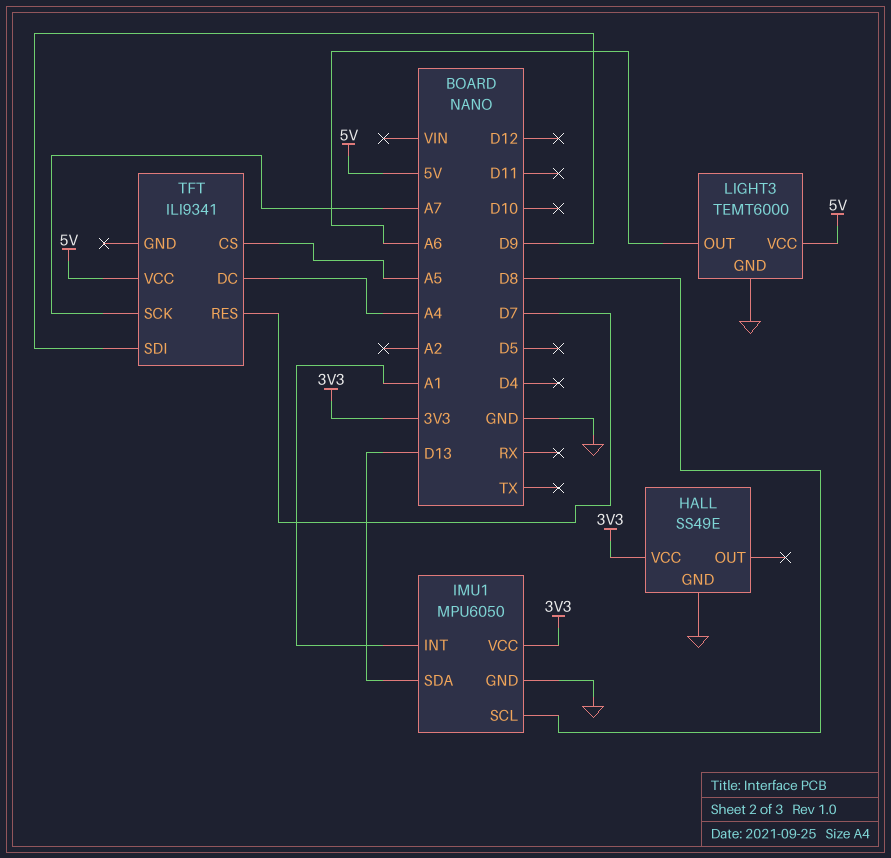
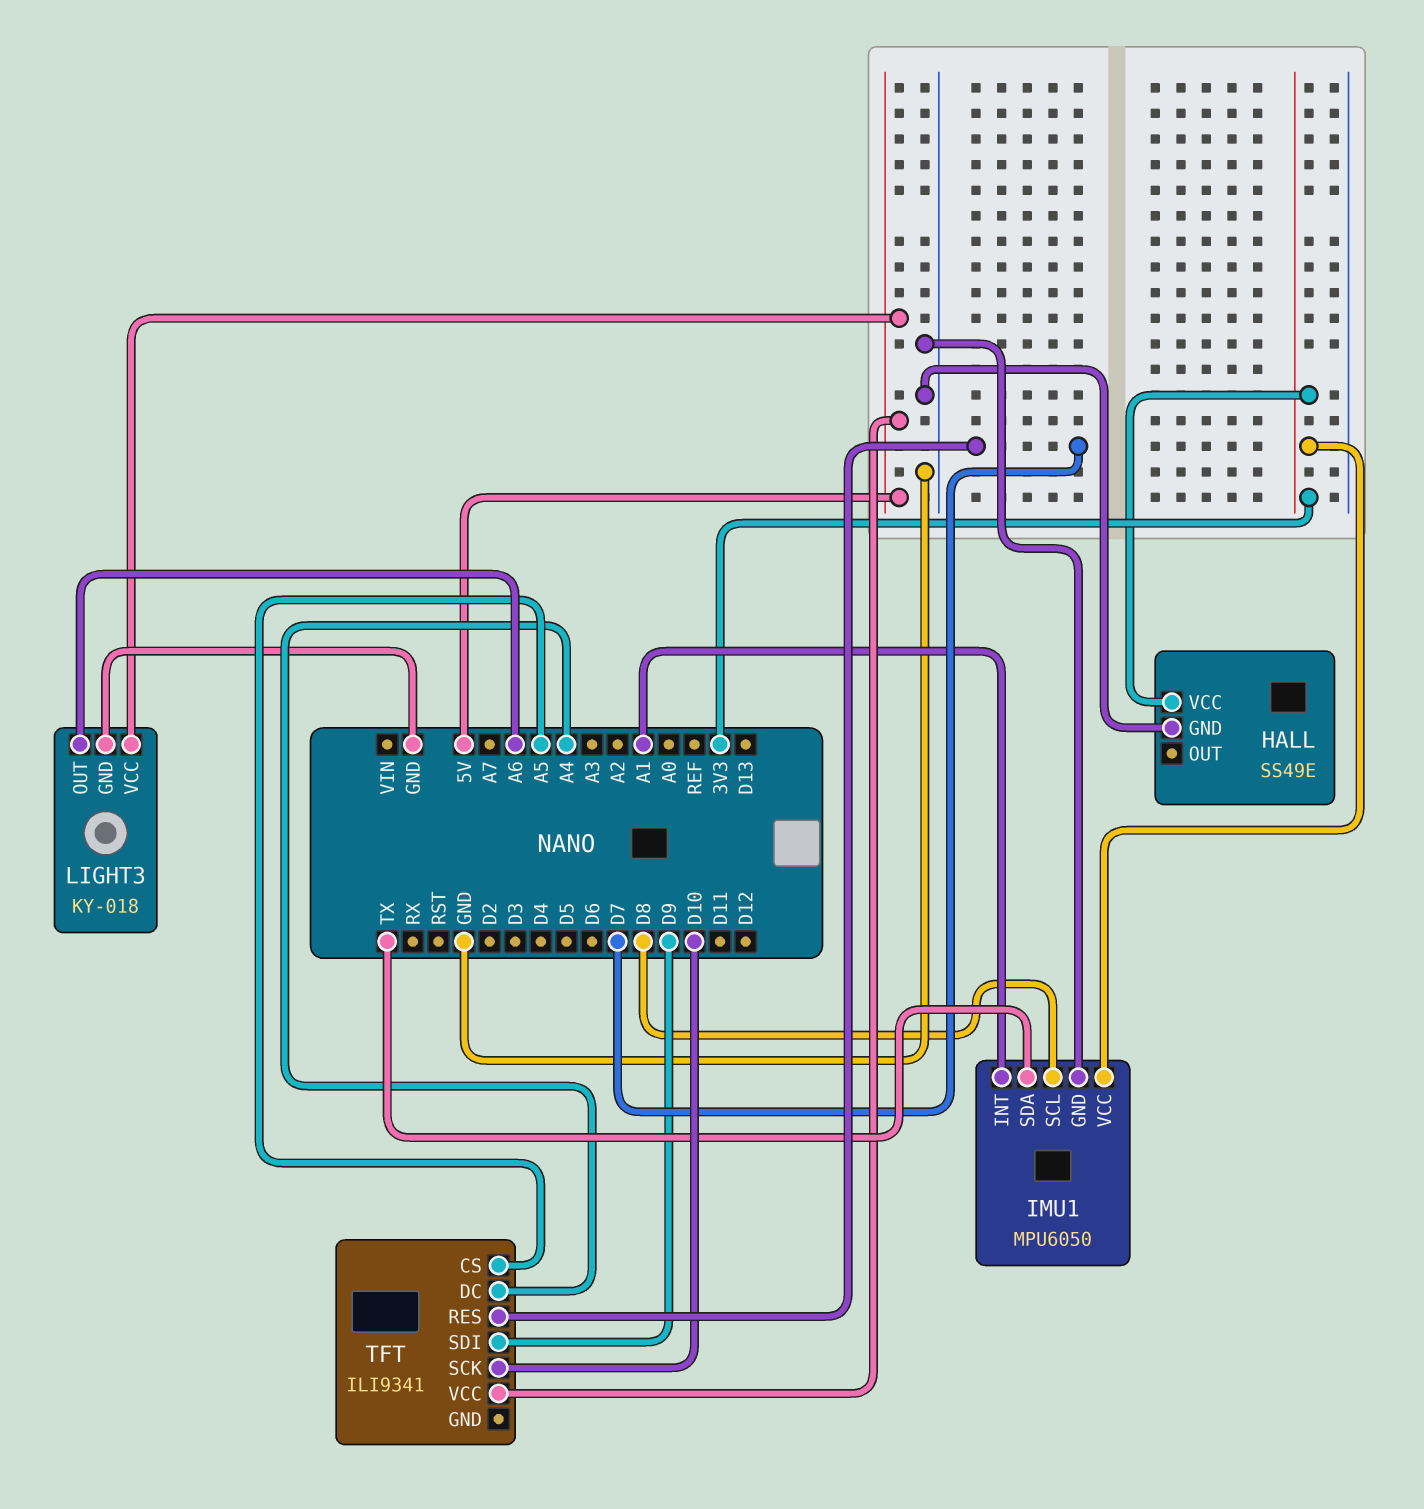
IMU1 pin SDA: D13 -> TX
LIGHT3: TEMT6000 -> KY-018
TFT pin SCK: A7 -> D10

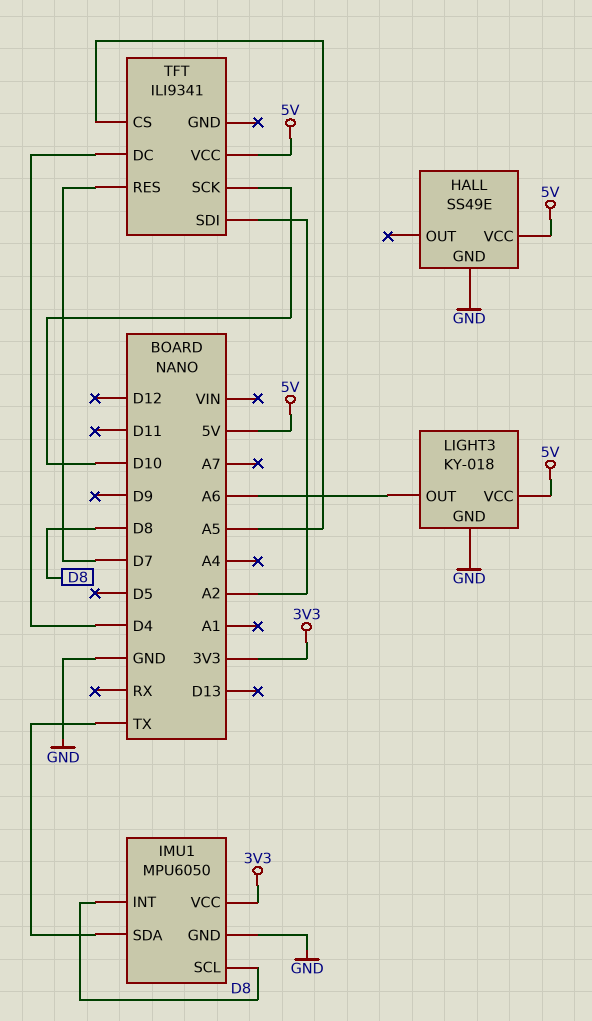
HALL pin VCC: 3V3 -> 5V
IMU1 pin INT: A1 -> D8
TFT pin DC: A4 -> D4
TFT pin SDI: D9 -> A2

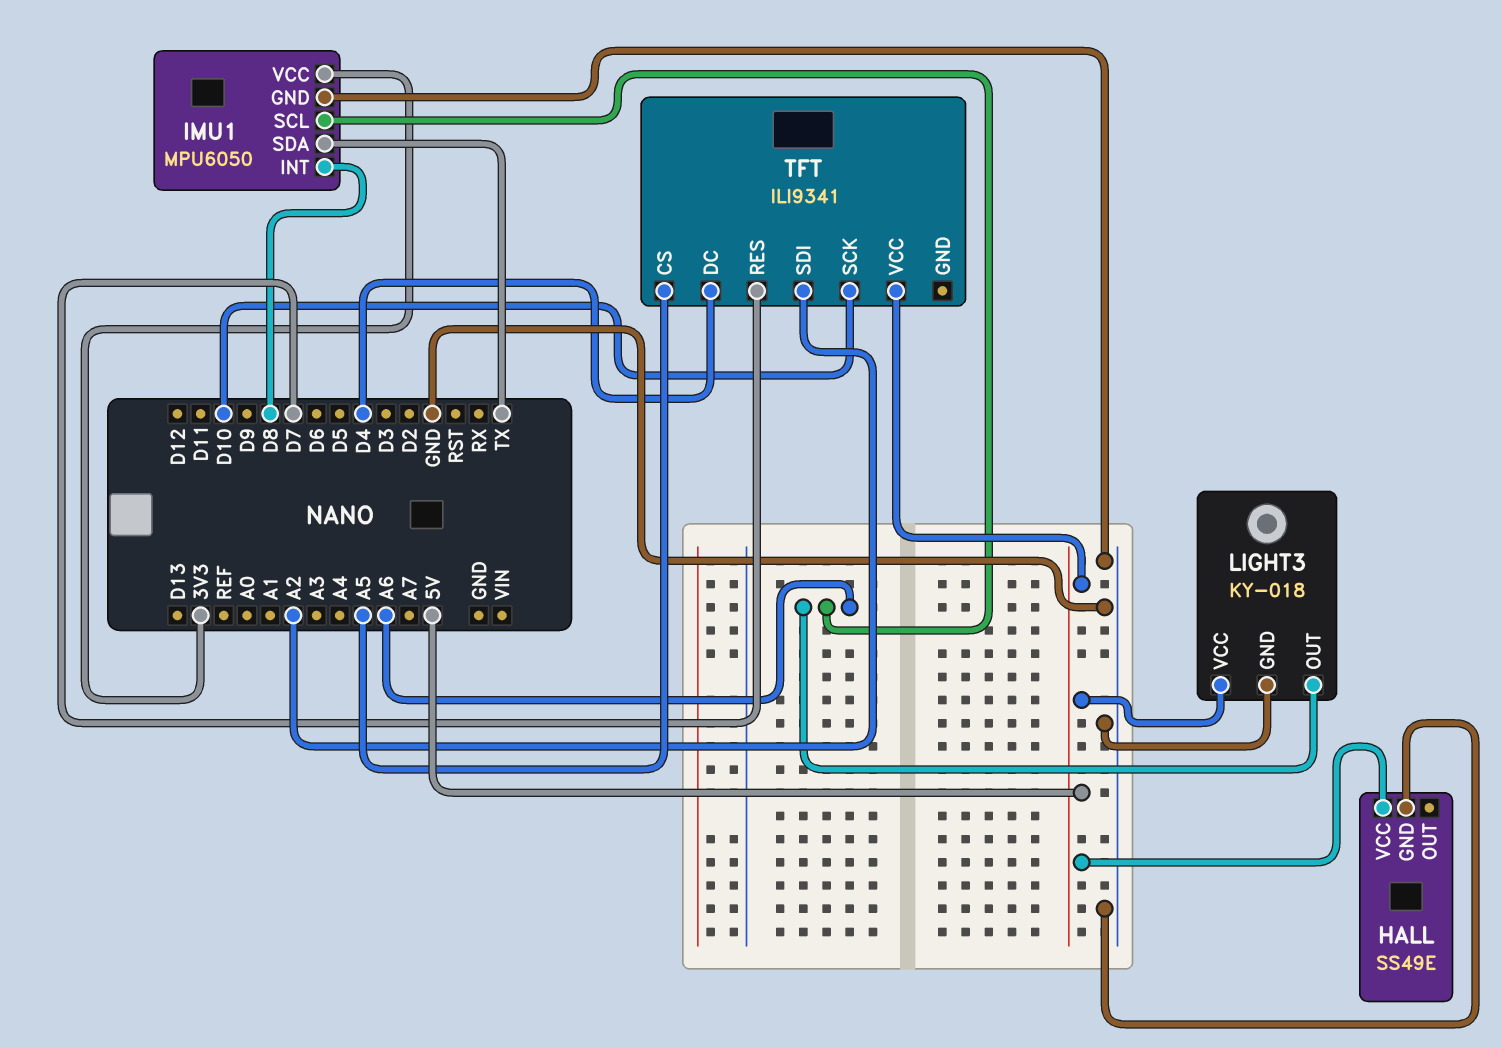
IMU1 pin SCL: D8 -> A6

